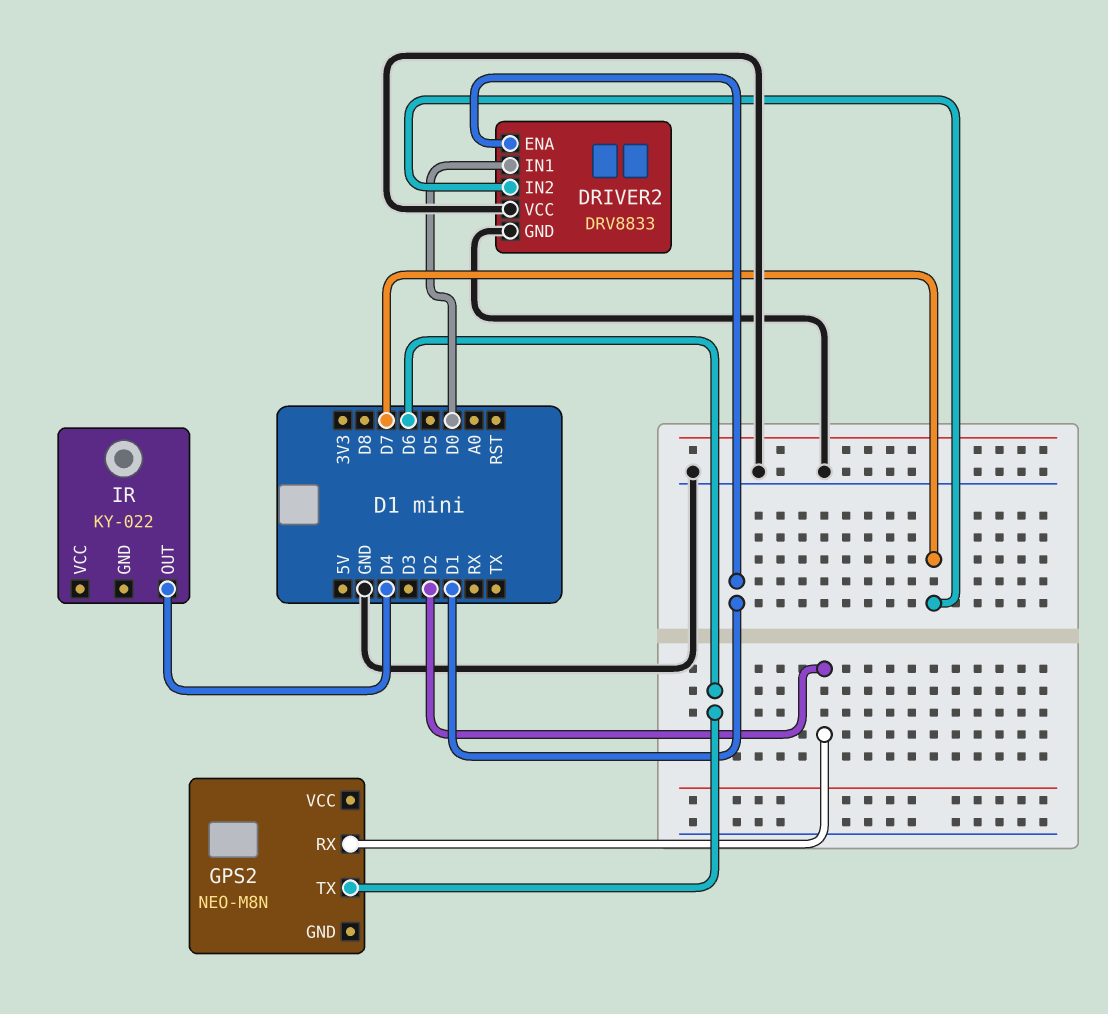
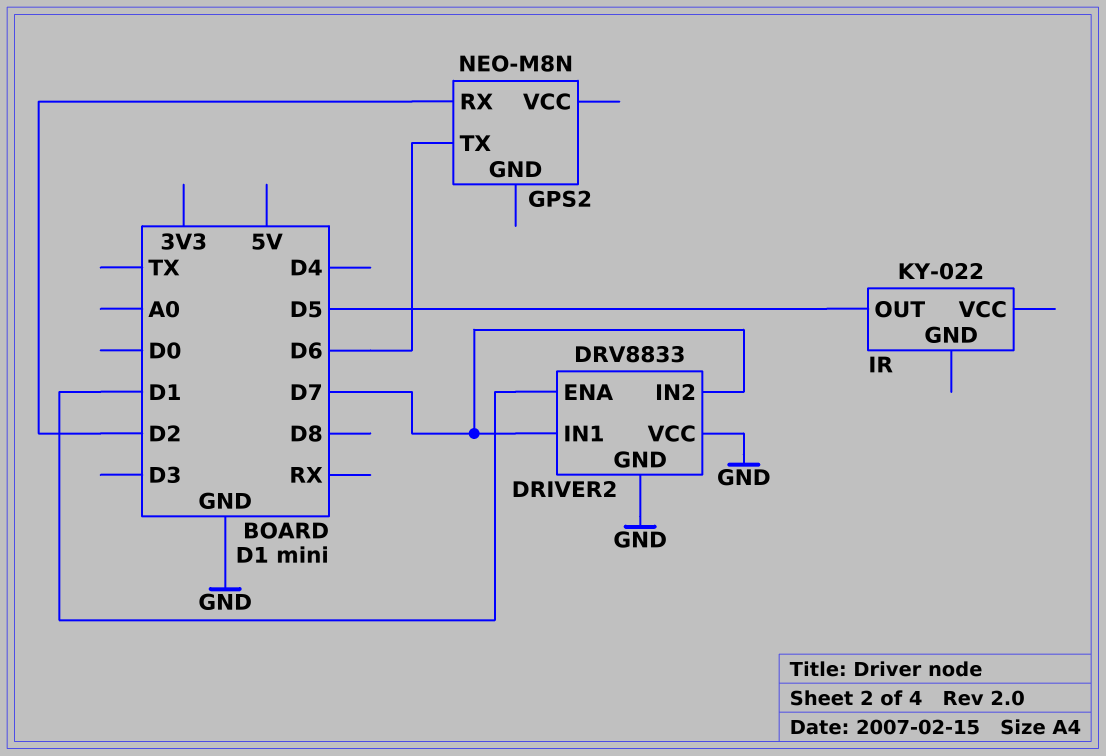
DRIVER2 pin IN1: D0 -> D7
IR pin OUT: D4 -> D5

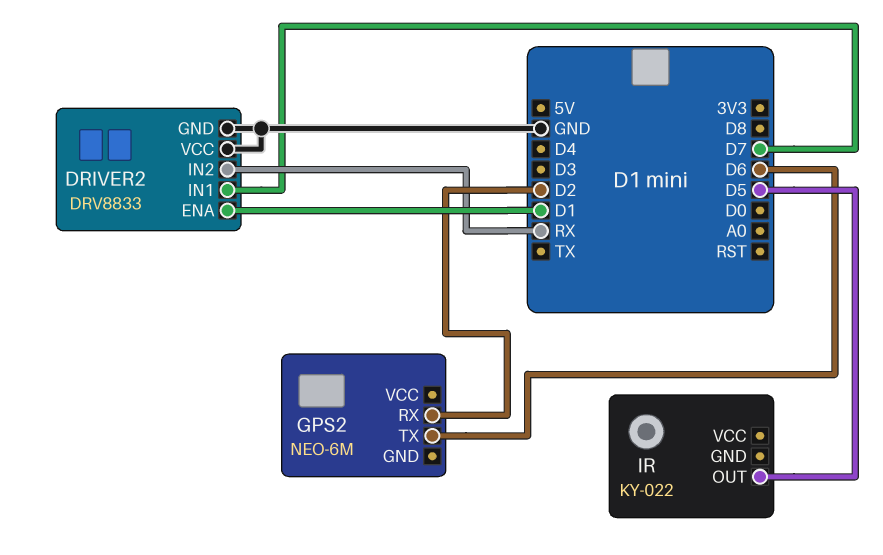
DRIVER2 pin IN2: D7 -> RX
GPS2: NEO-M8N -> NEO-6M

